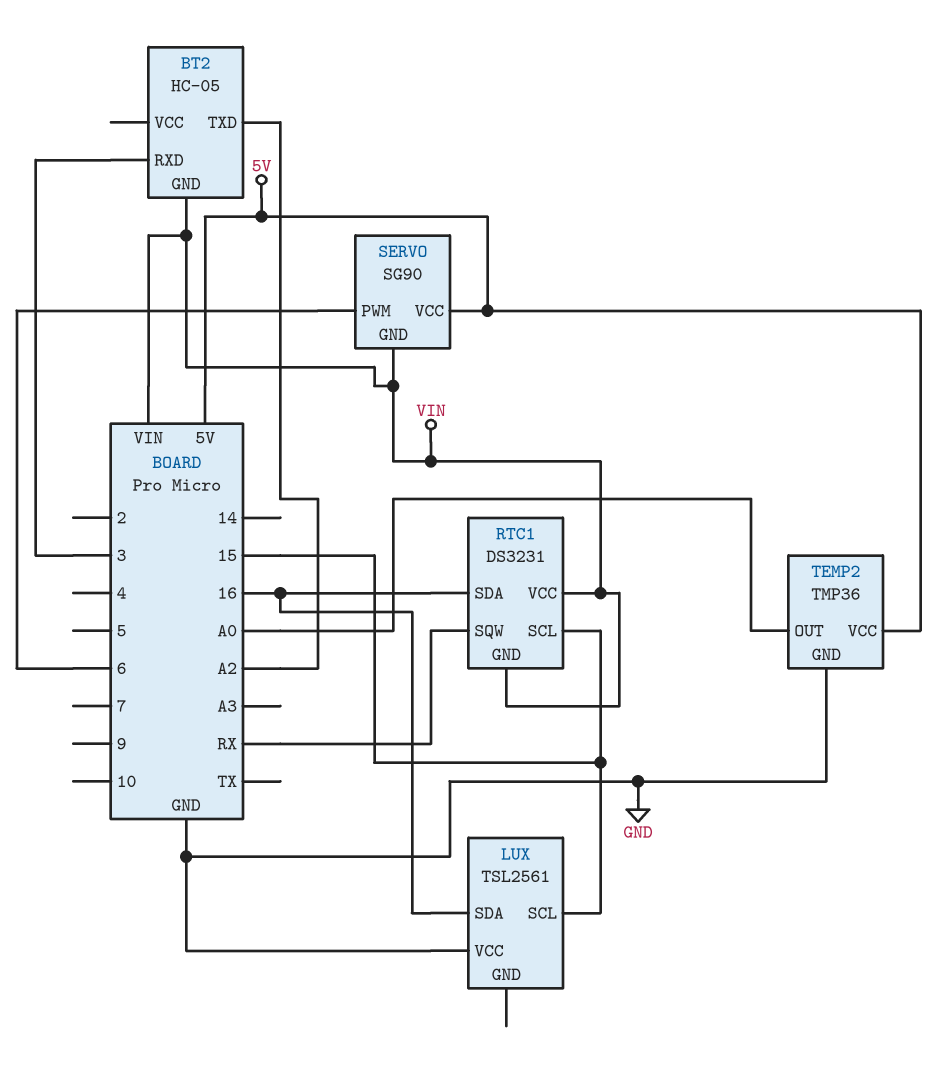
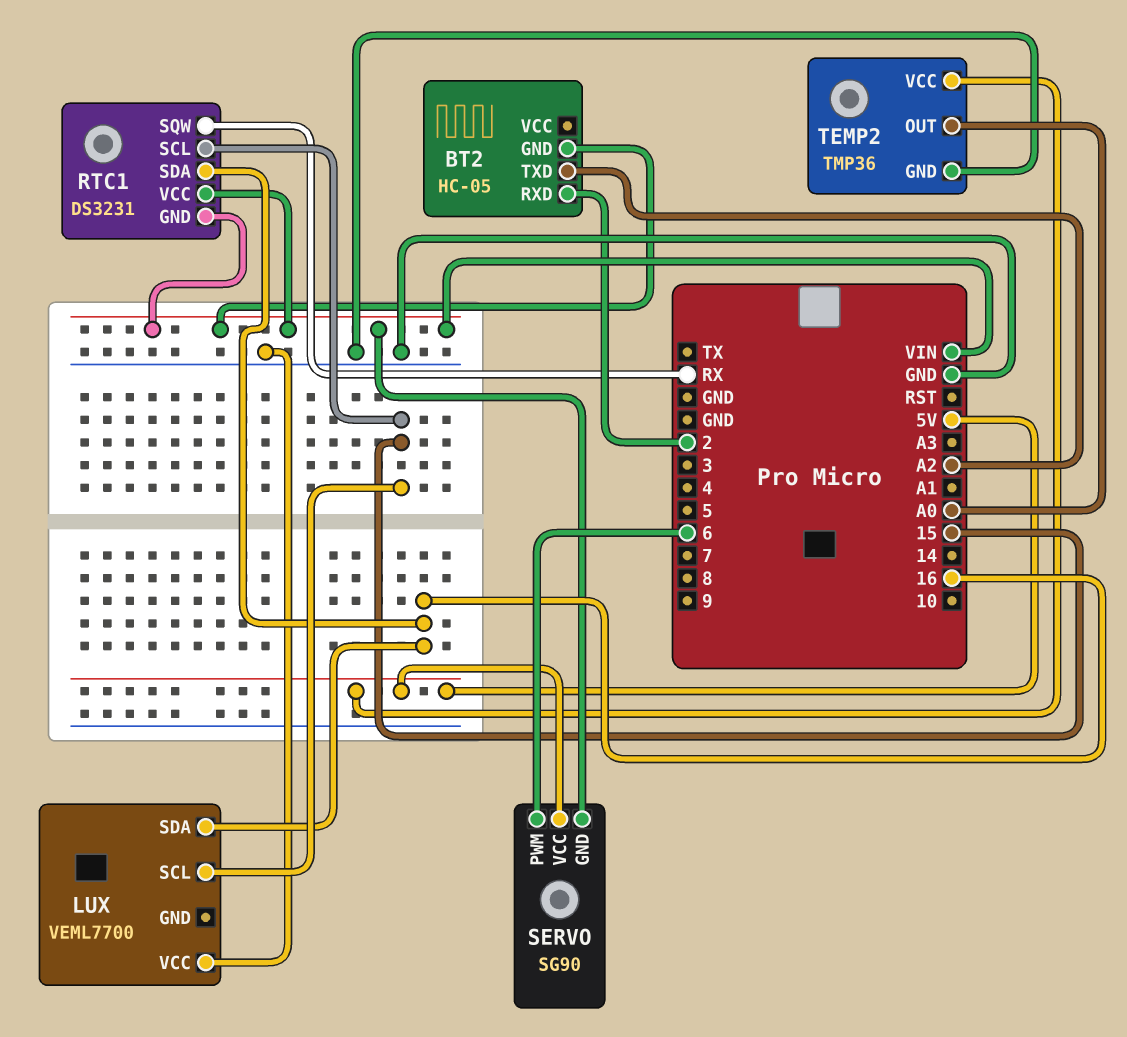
BT2 pin RXD: 3 -> 2
LUX: TSL2561 -> VEML7700

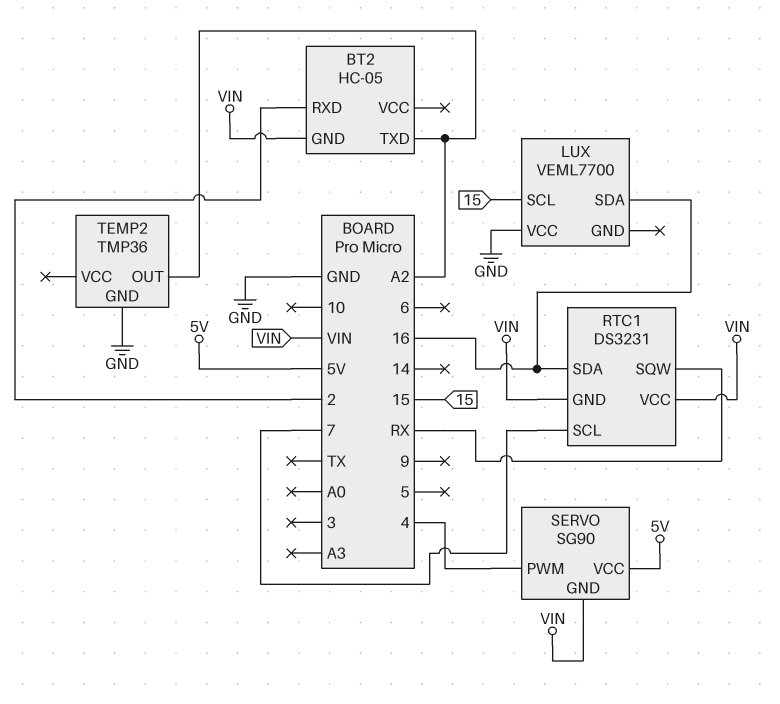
RTC1 pin SCL: 15 -> 7
SERVO pin PWM: 6 -> 4
TEMP2 pin OUT: A0 -> A2
TEMP2 pin VCC: 5V -> none

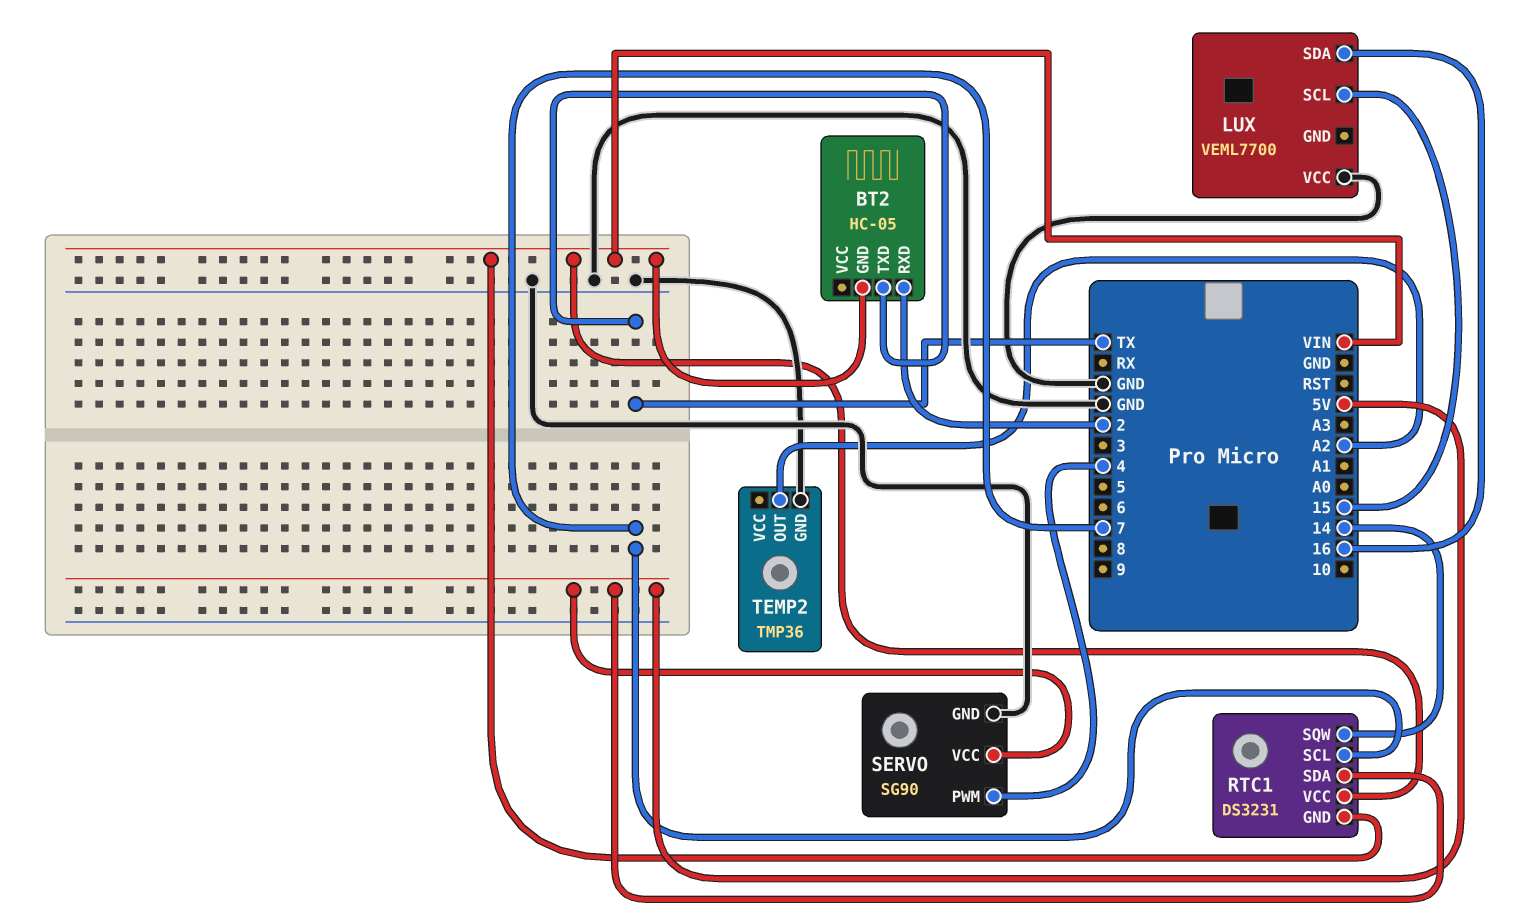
BT2 pin TXD: A2 -> TX
RTC1 pin SDA: 16 -> 5V
RTC1 pin SQW: RX -> 14
SERVO pin GND: VIN -> GND

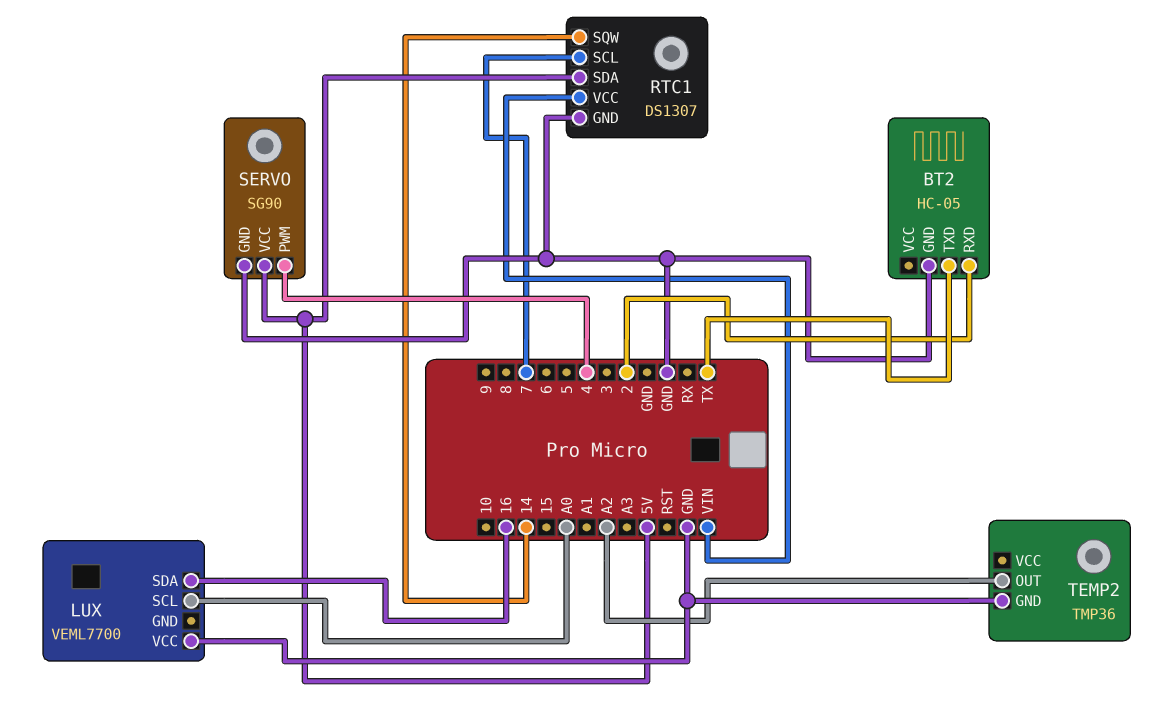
BT2 pin GND: VIN -> GND
LUX pin SCL: 15 -> A0
RTC1: DS3231 -> DS1307
RTC1 pin GND: VIN -> GND

